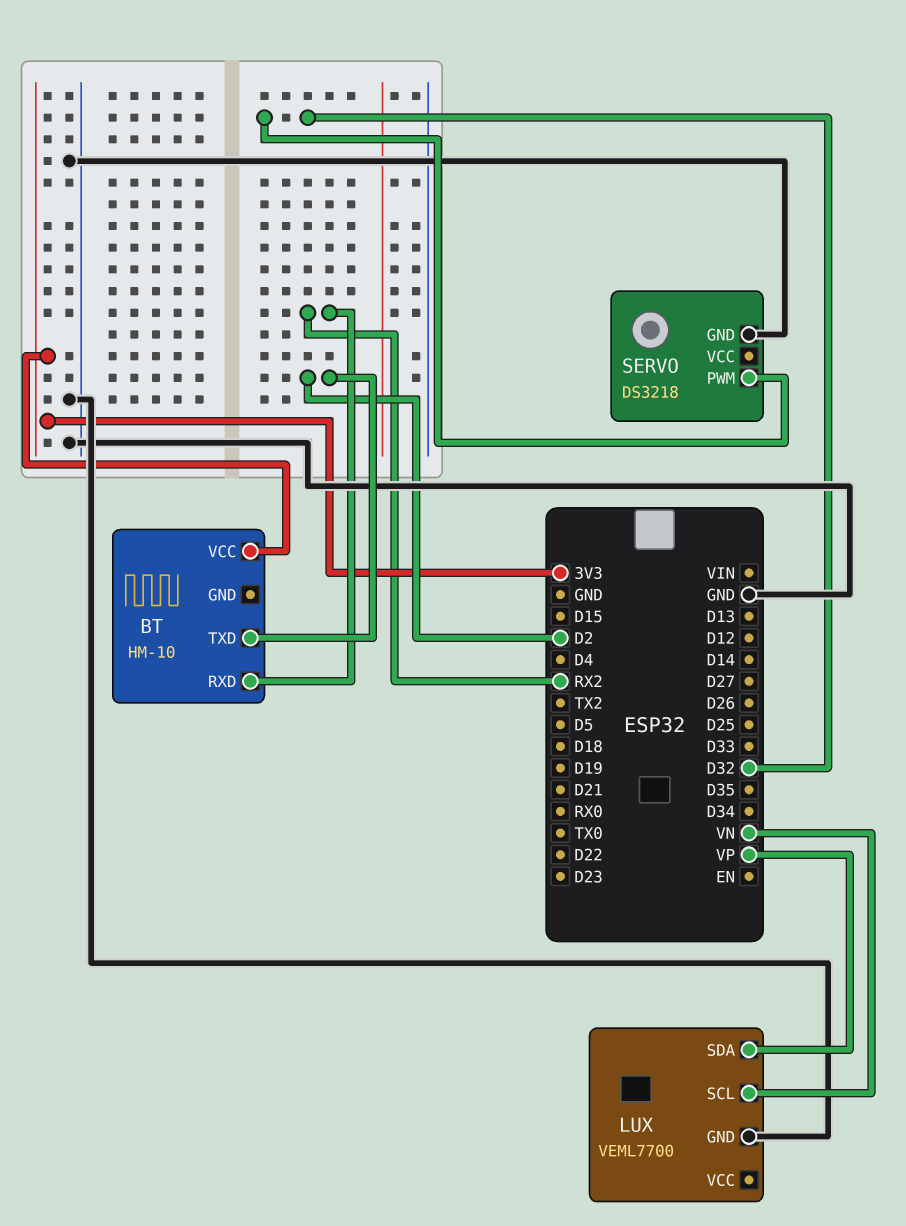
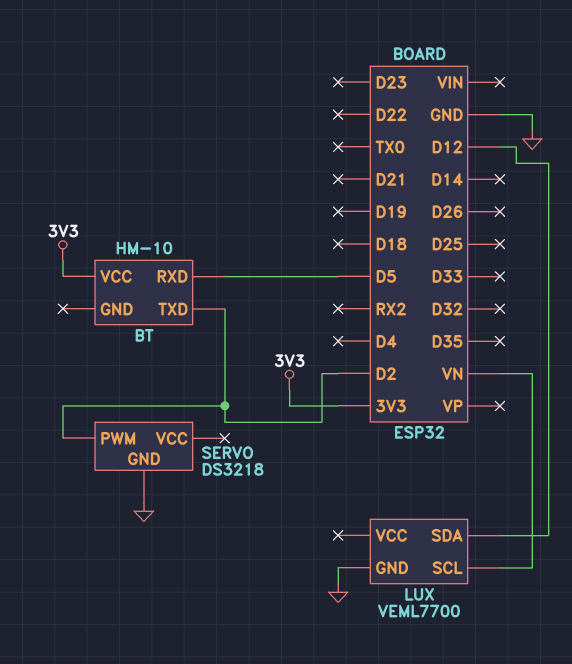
BT pin RXD: RX2 -> D5
LUX pin SDA: VP -> D12
SERVO pin PWM: D32 -> D2

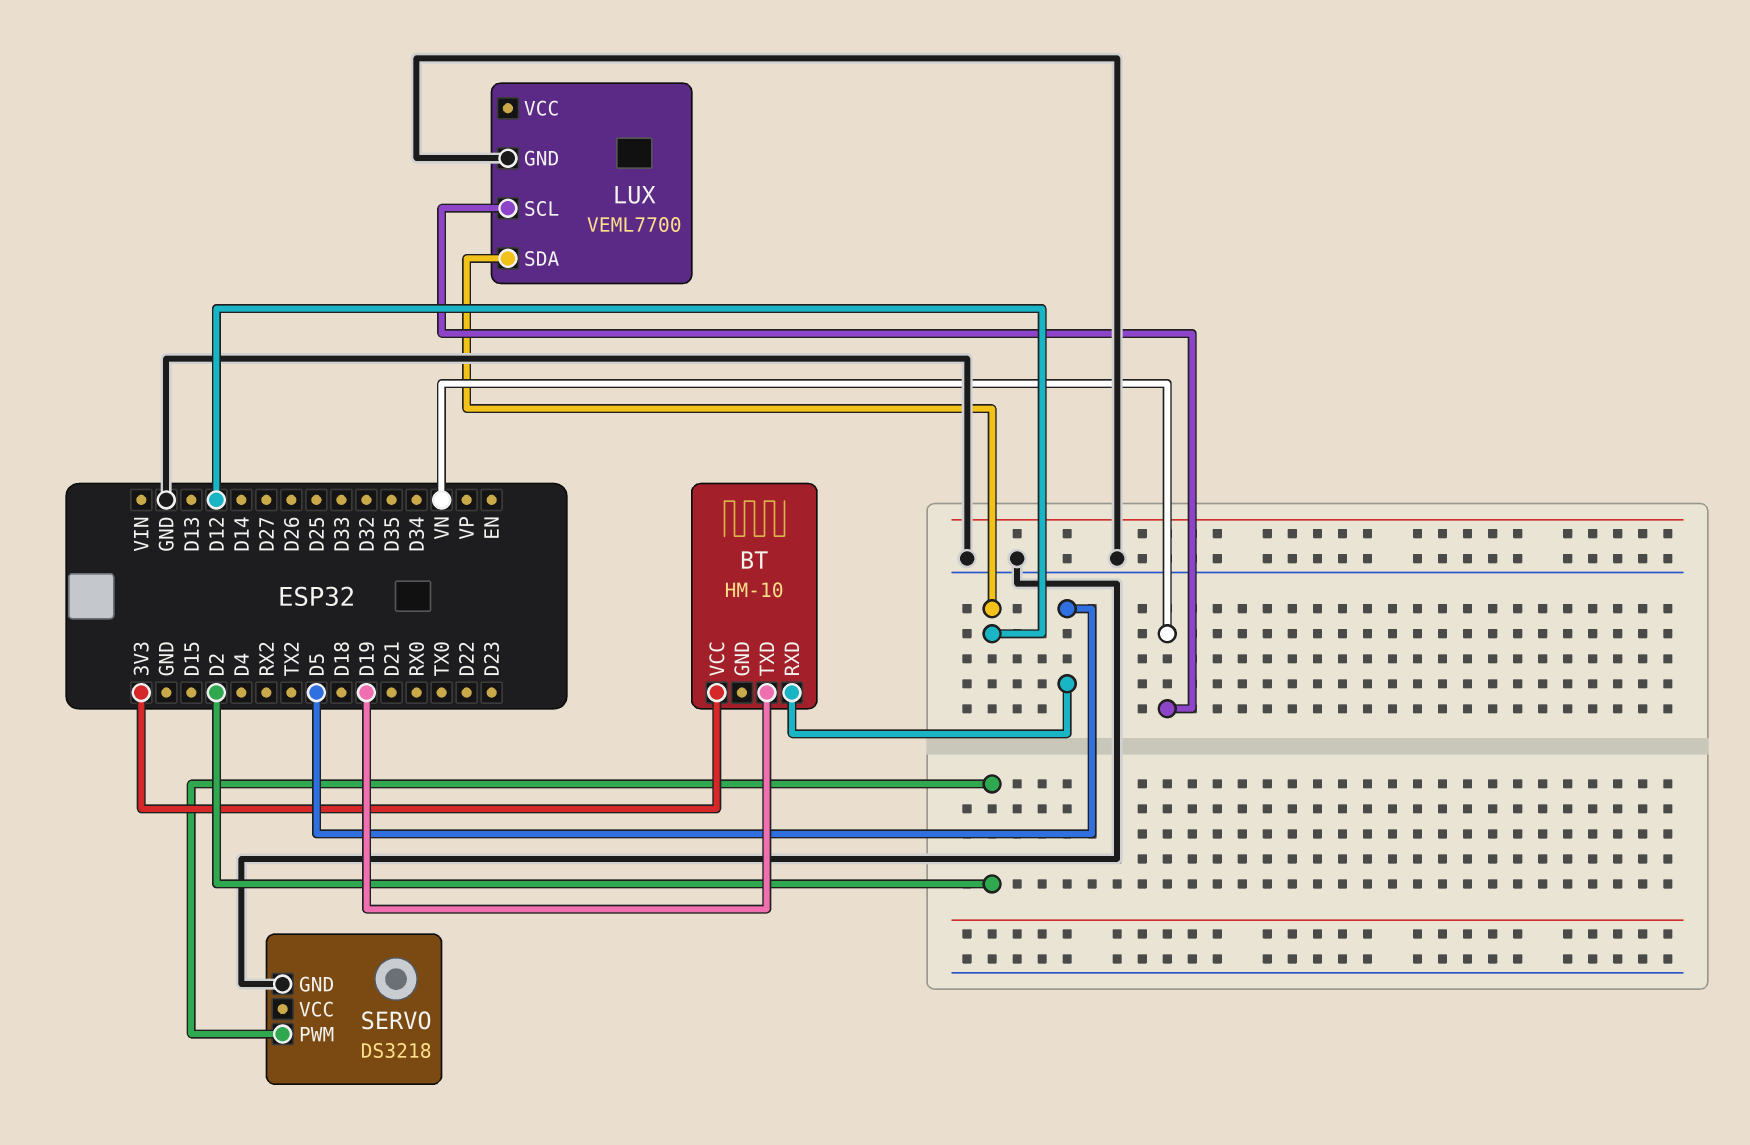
BT pin TXD: D2 -> D19

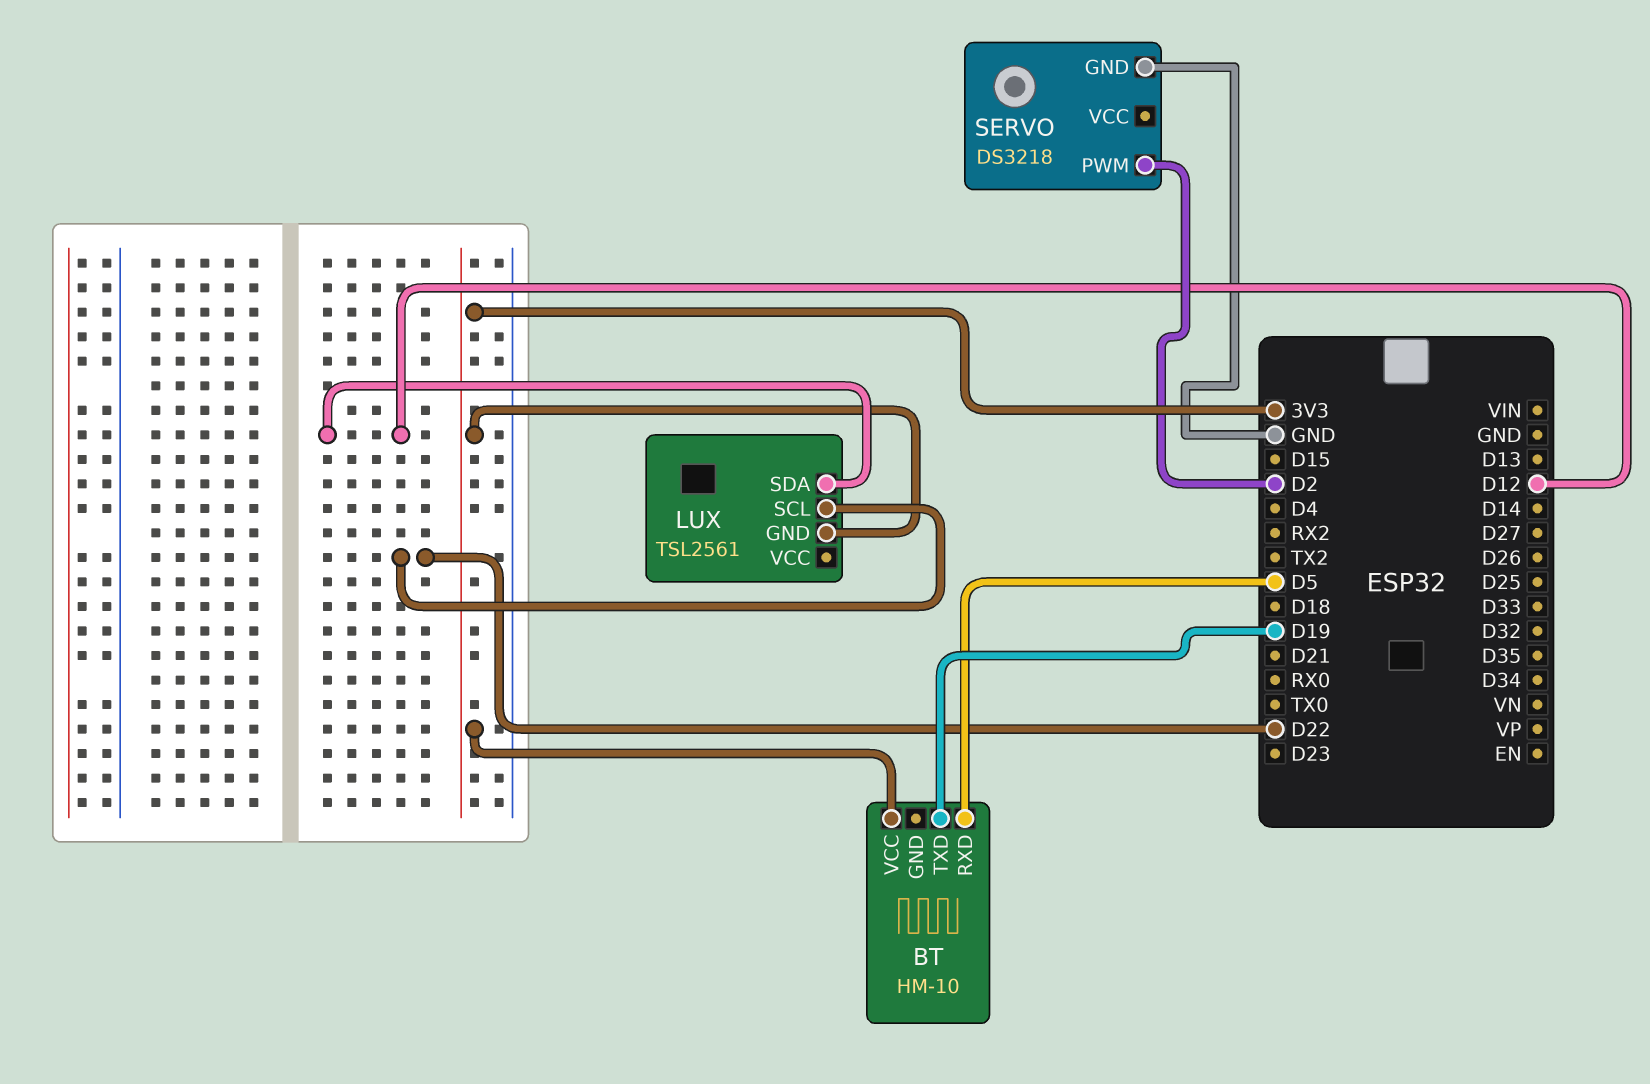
LUX: VEML7700 -> TSL2561
LUX pin GND: GND -> 3V3
LUX pin SCL: VN -> D22

